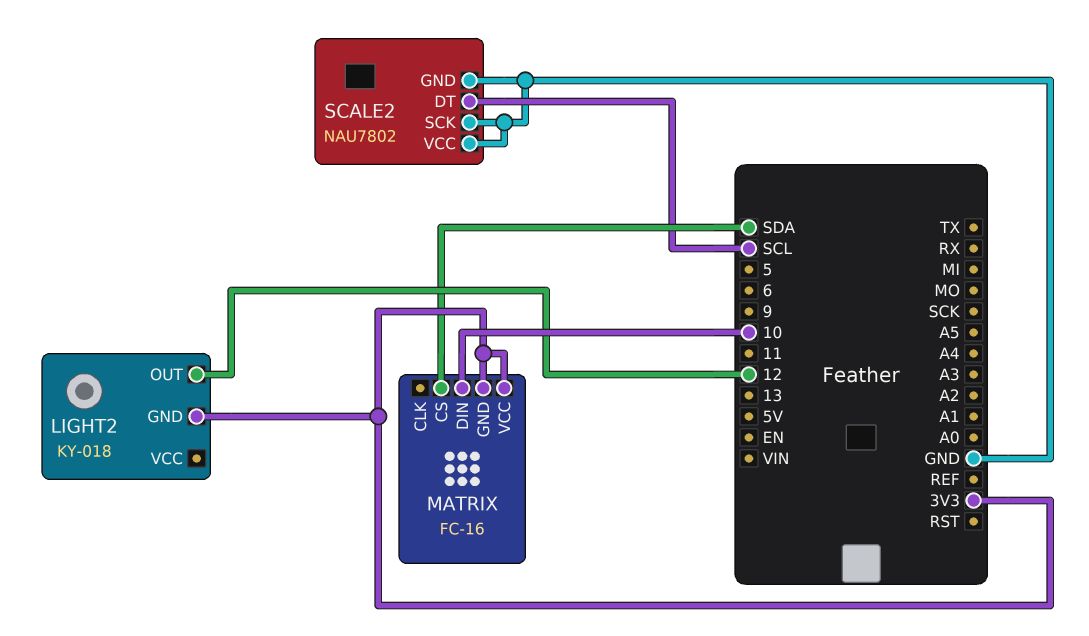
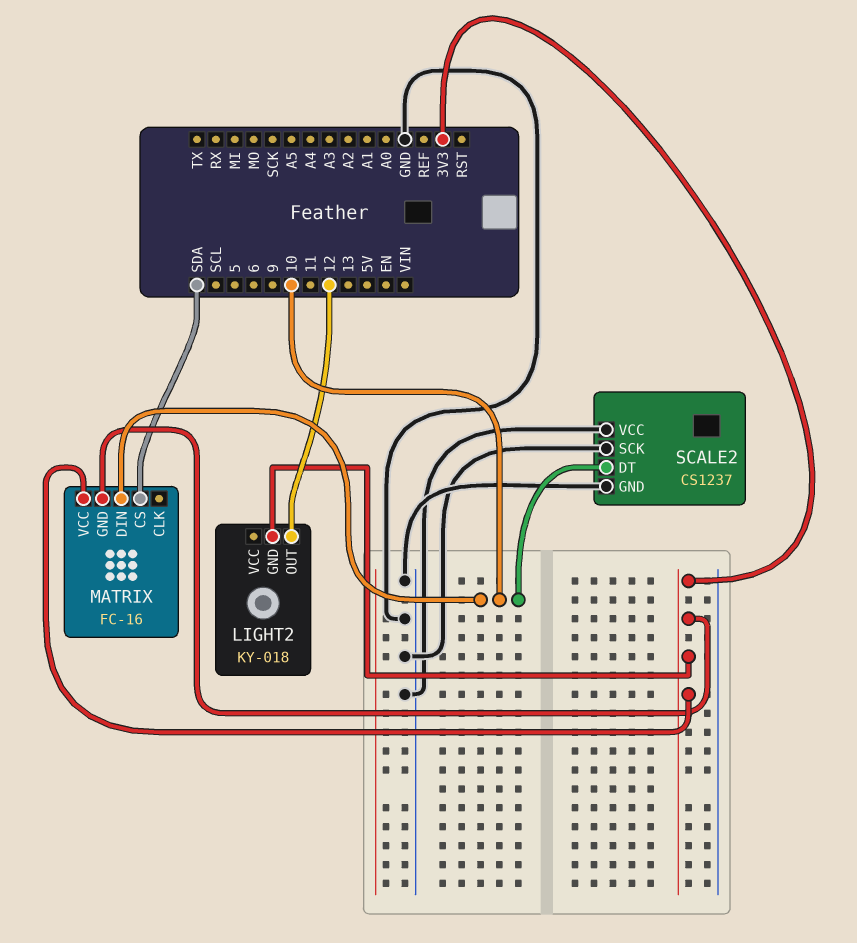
SCALE2: NAU7802 -> CS1237
SCALE2 pin DT: SCL -> 10

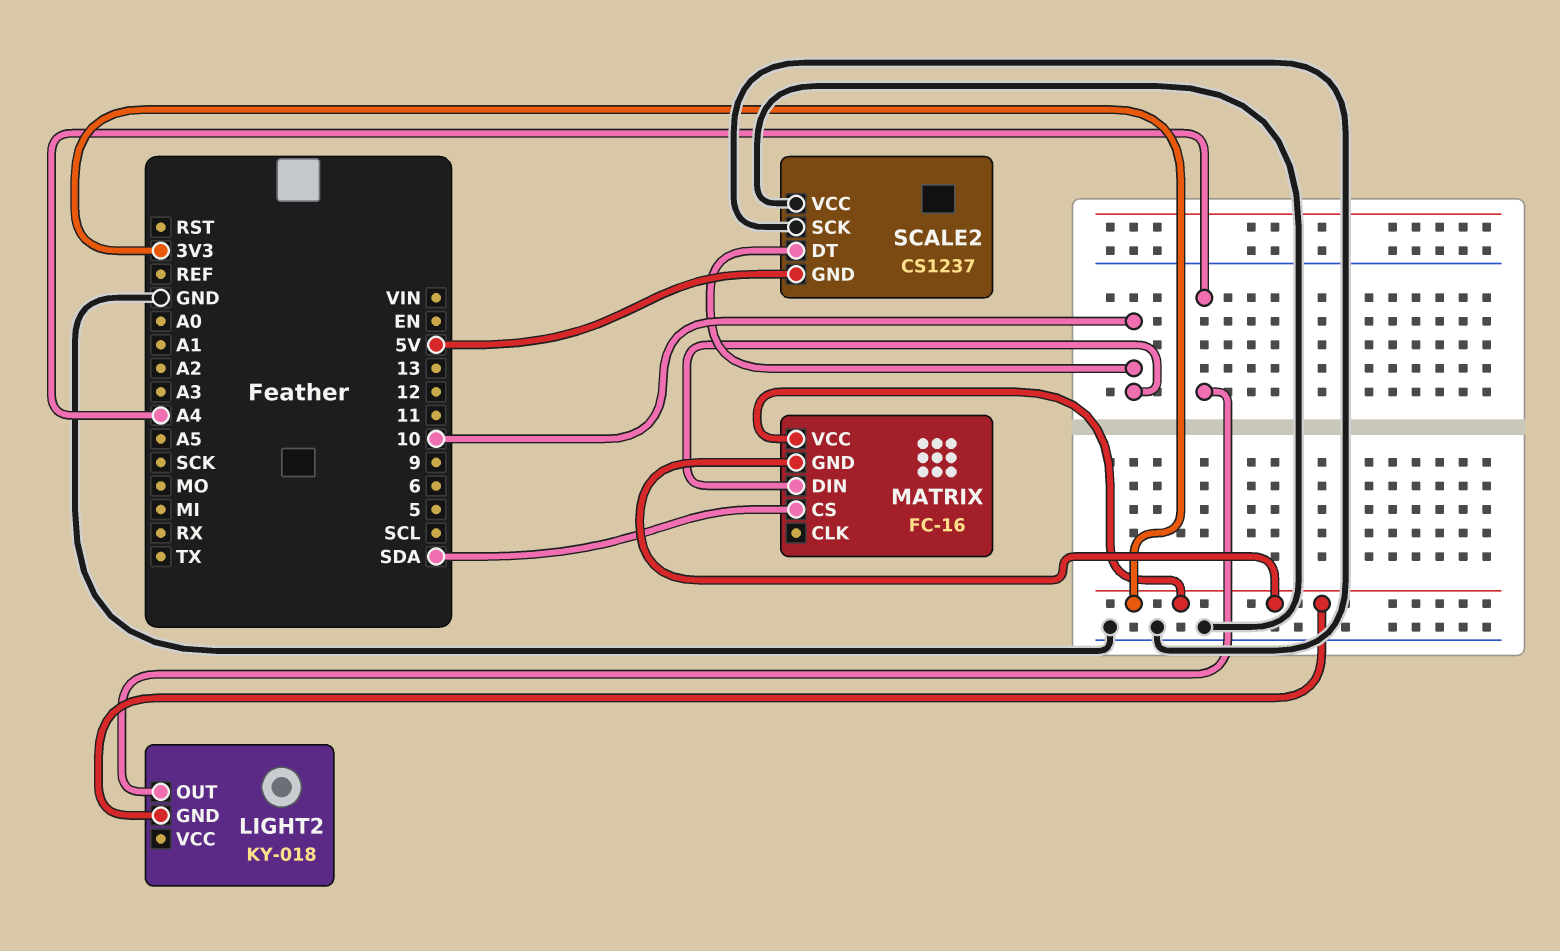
LIGHT2 pin OUT: 12 -> A4
SCALE2 pin GND: GND -> 5V

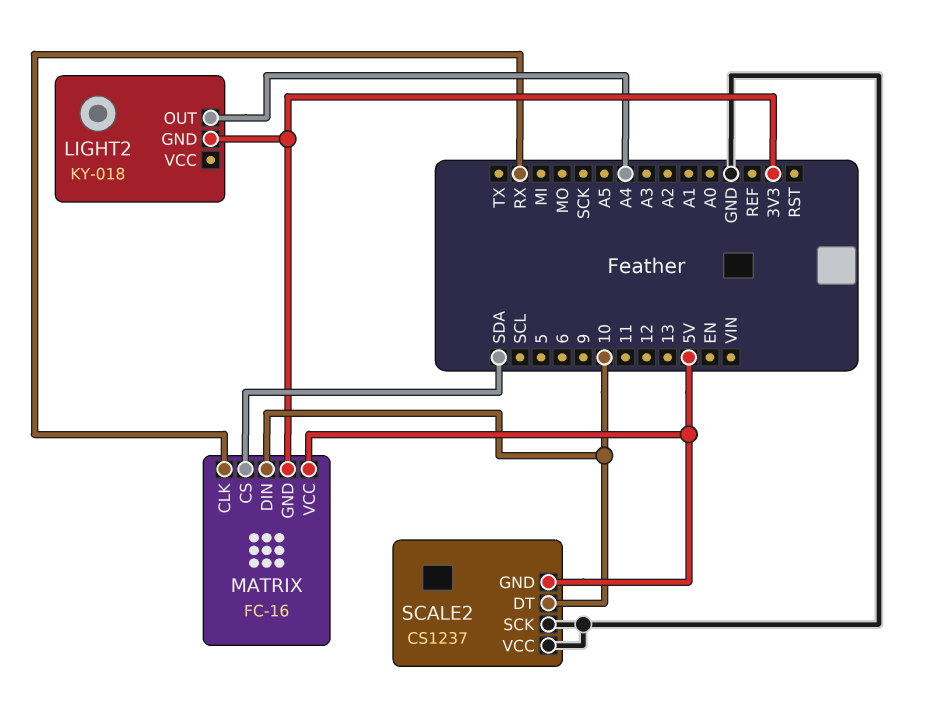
MATRIX pin CLK: none -> RX
MATRIX pin VCC: 3V3 -> 5V

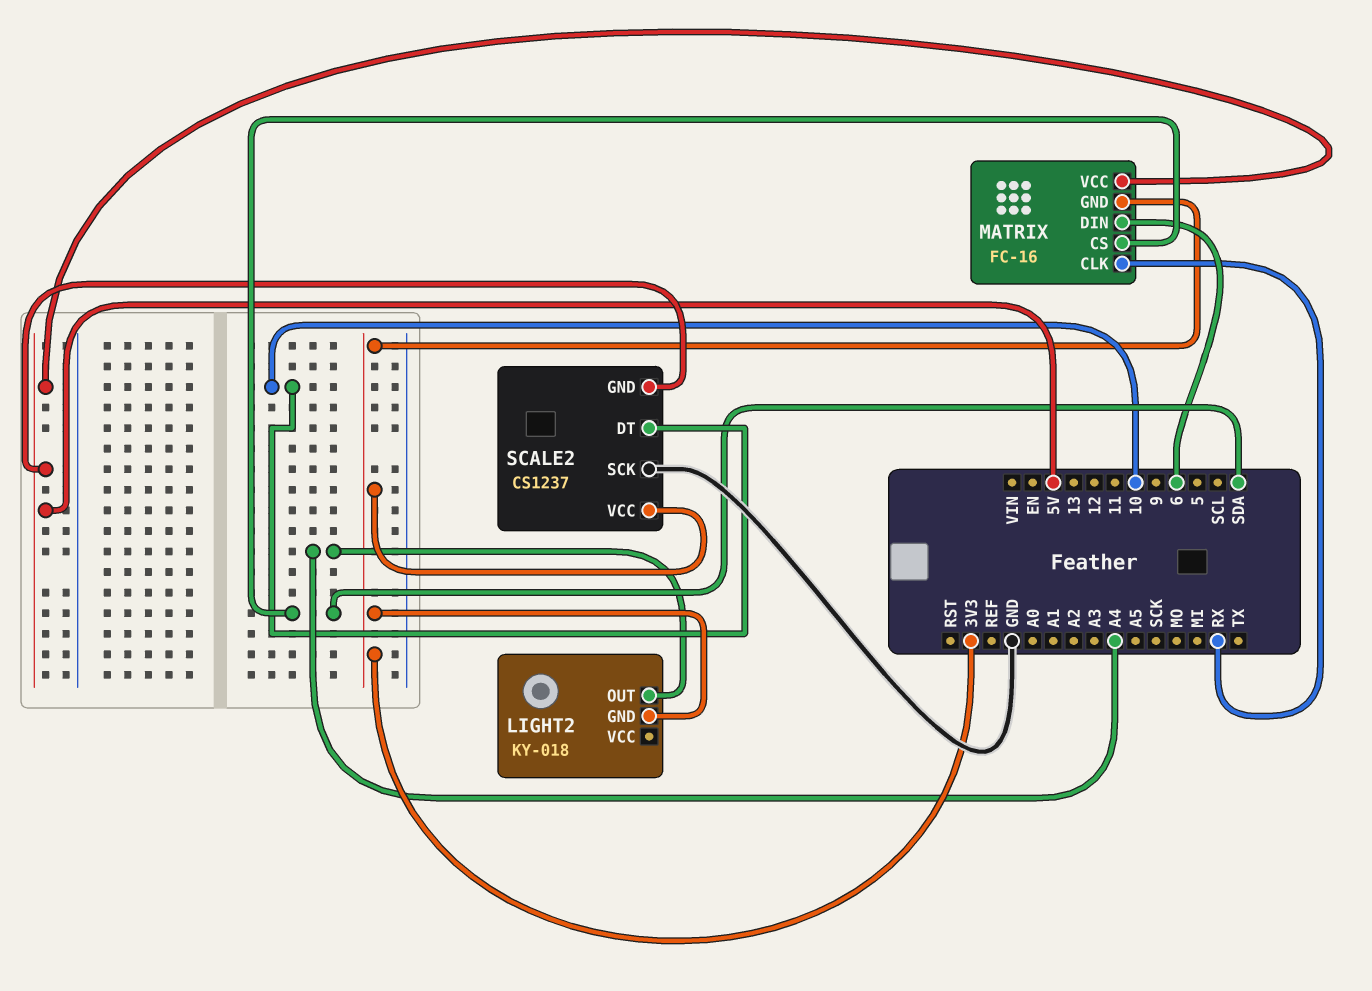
MATRIX pin DIN: 10 -> 6
SCALE2 pin VCC: GND -> 3V3

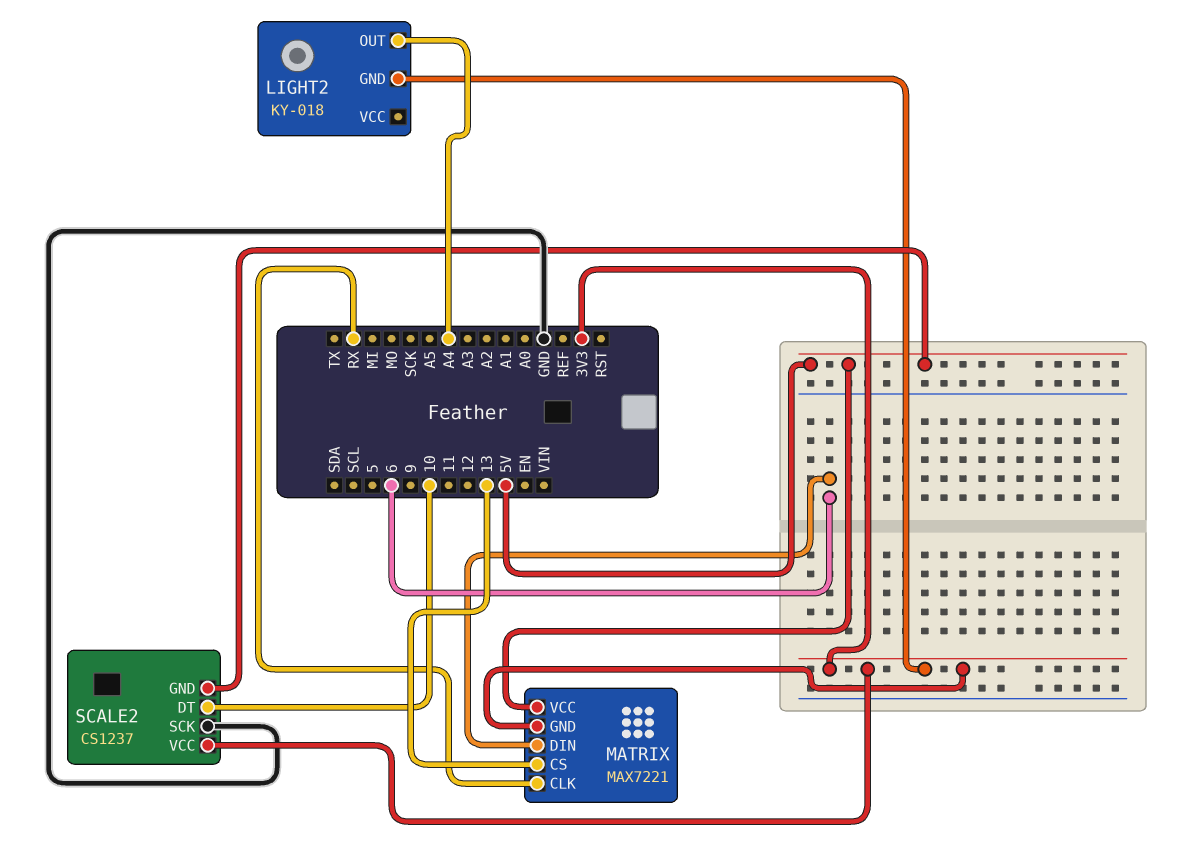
MATRIX: FC-16 -> MAX7221
MATRIX pin CS: SDA -> 13

